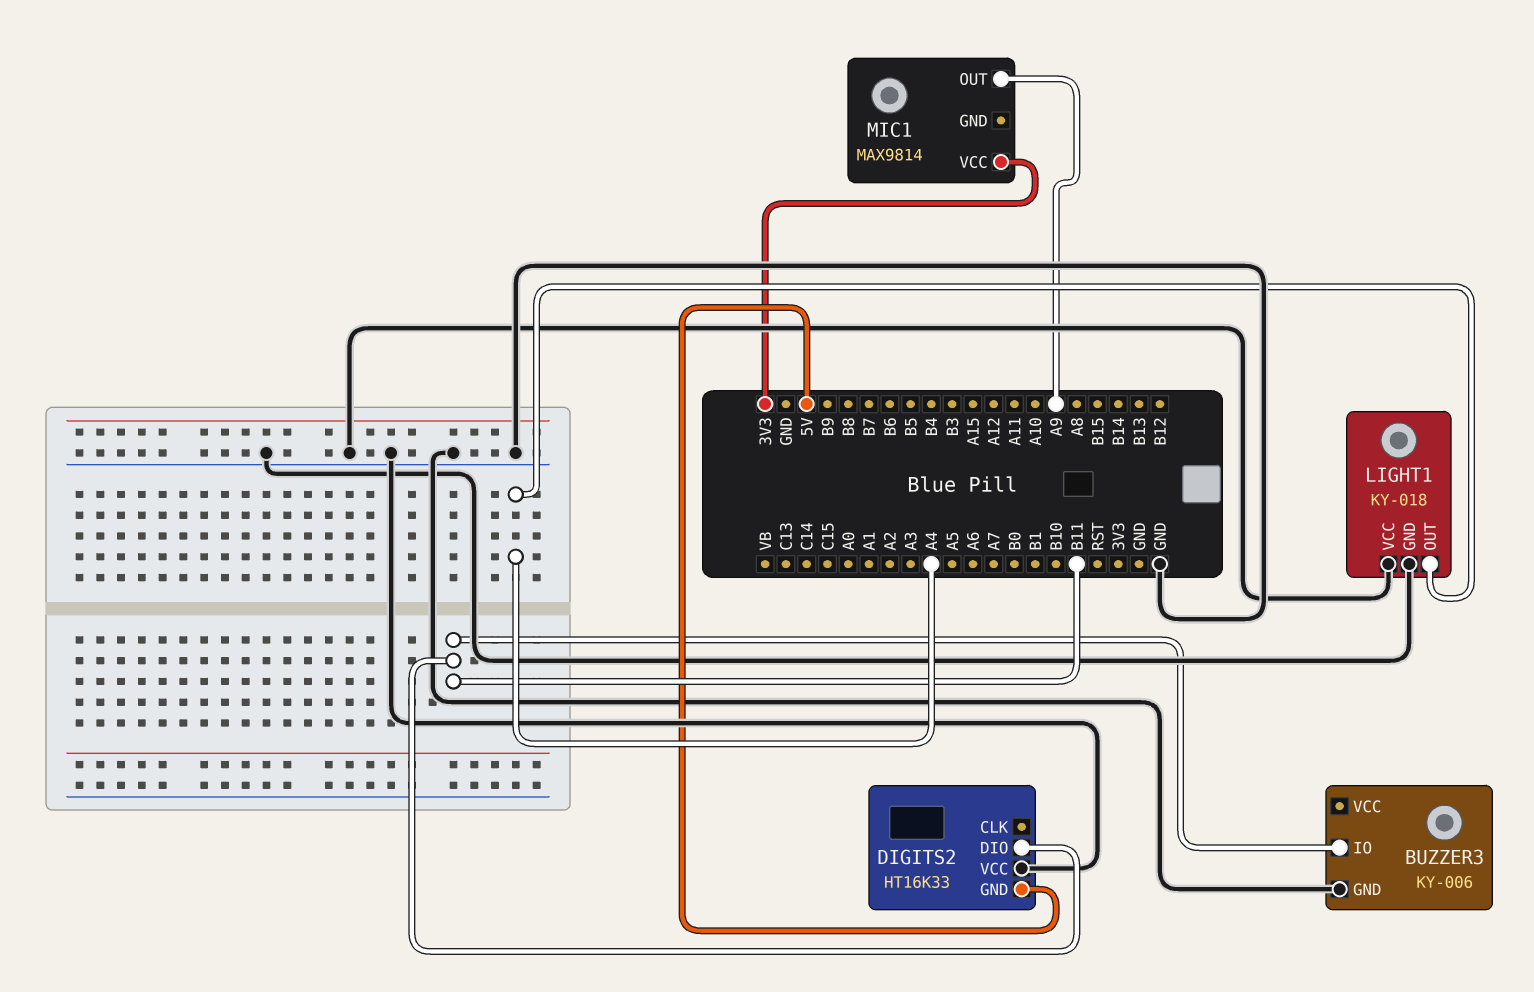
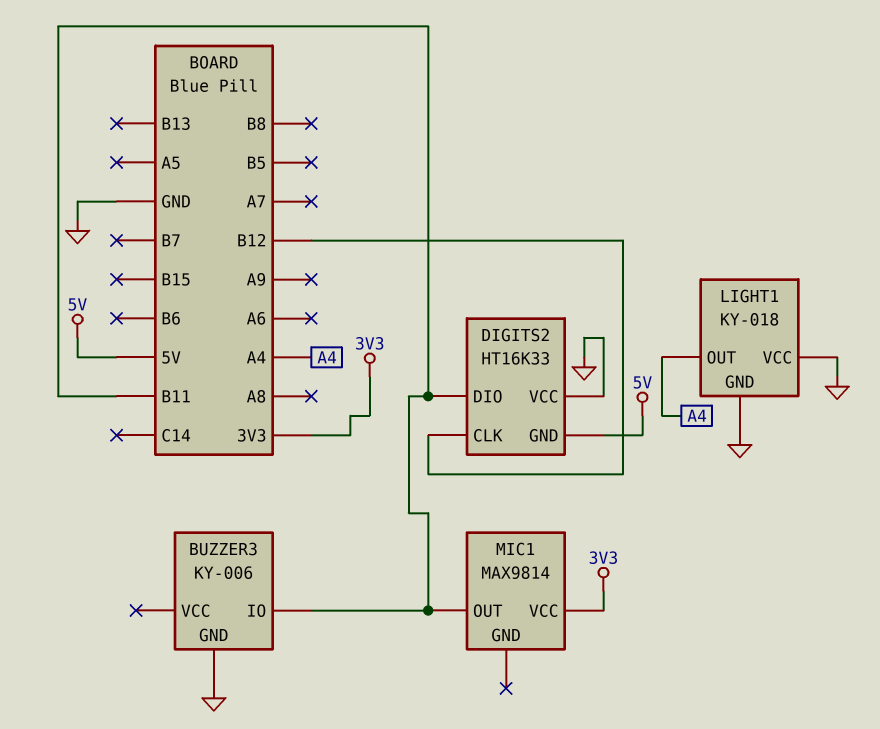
DIGITS2 pin CLK: none -> B12
MIC1 pin OUT: A9 -> B11

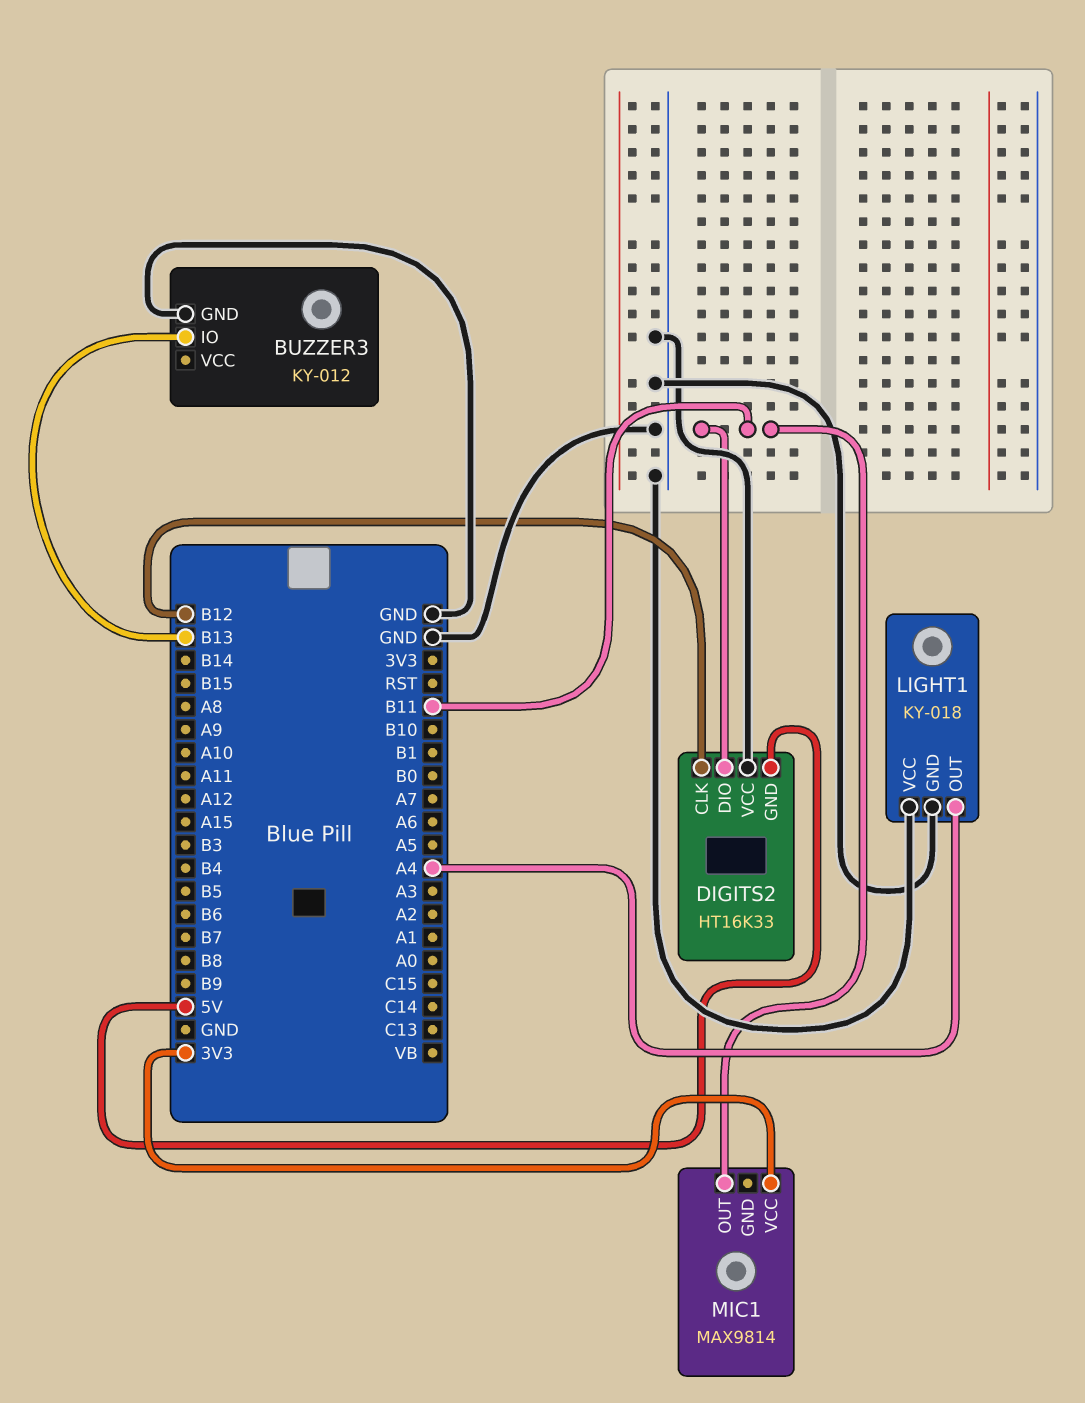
BUZZER3: KY-006 -> KY-012
BUZZER3 pin IO: B11 -> B13

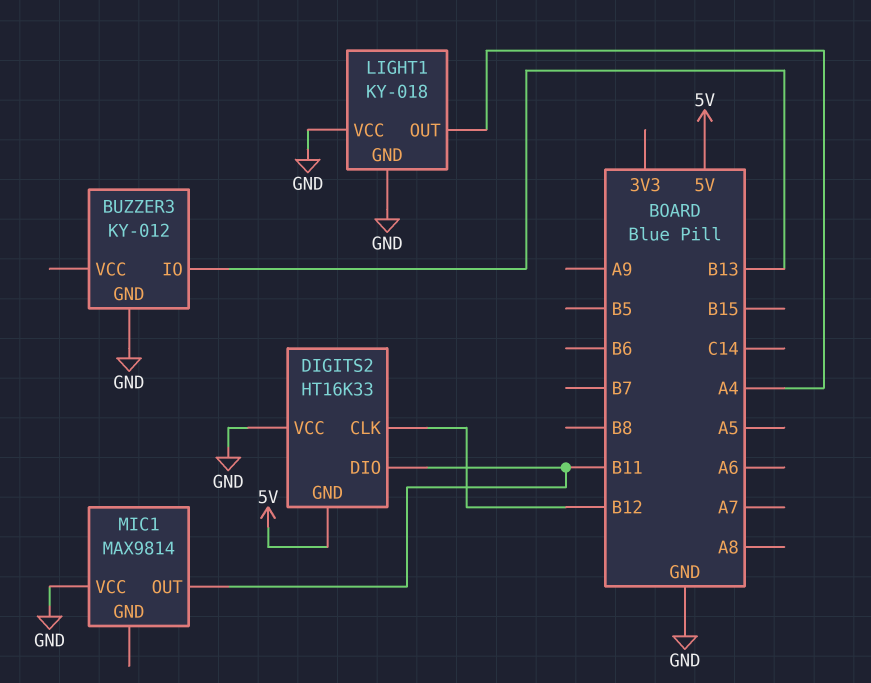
MIC1 pin VCC: 3V3 -> GND

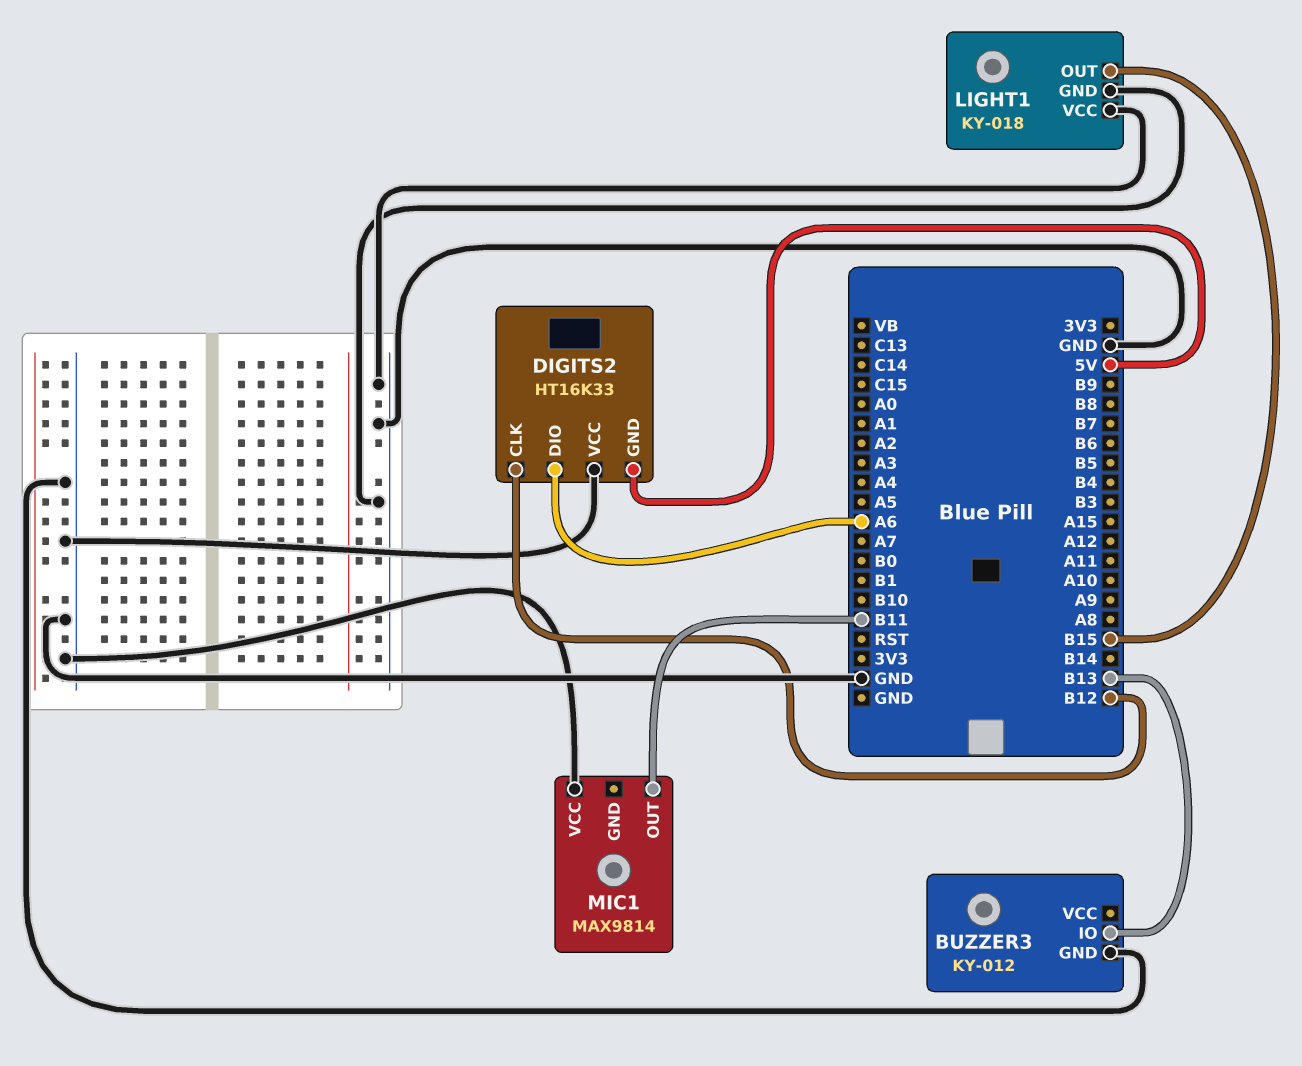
DIGITS2 pin DIO: B11 -> A6
LIGHT1 pin OUT: A4 -> B15

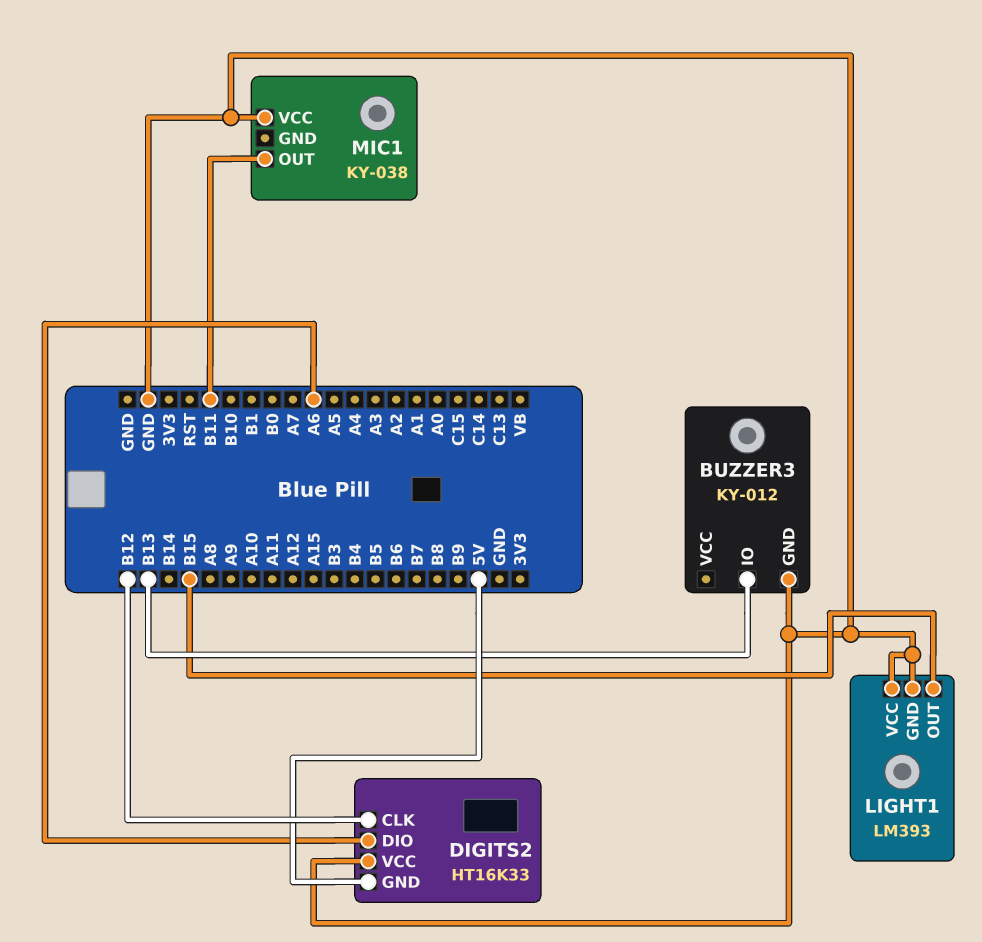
LIGHT1: KY-018 -> LM393
MIC1: MAX9814 -> KY-038

